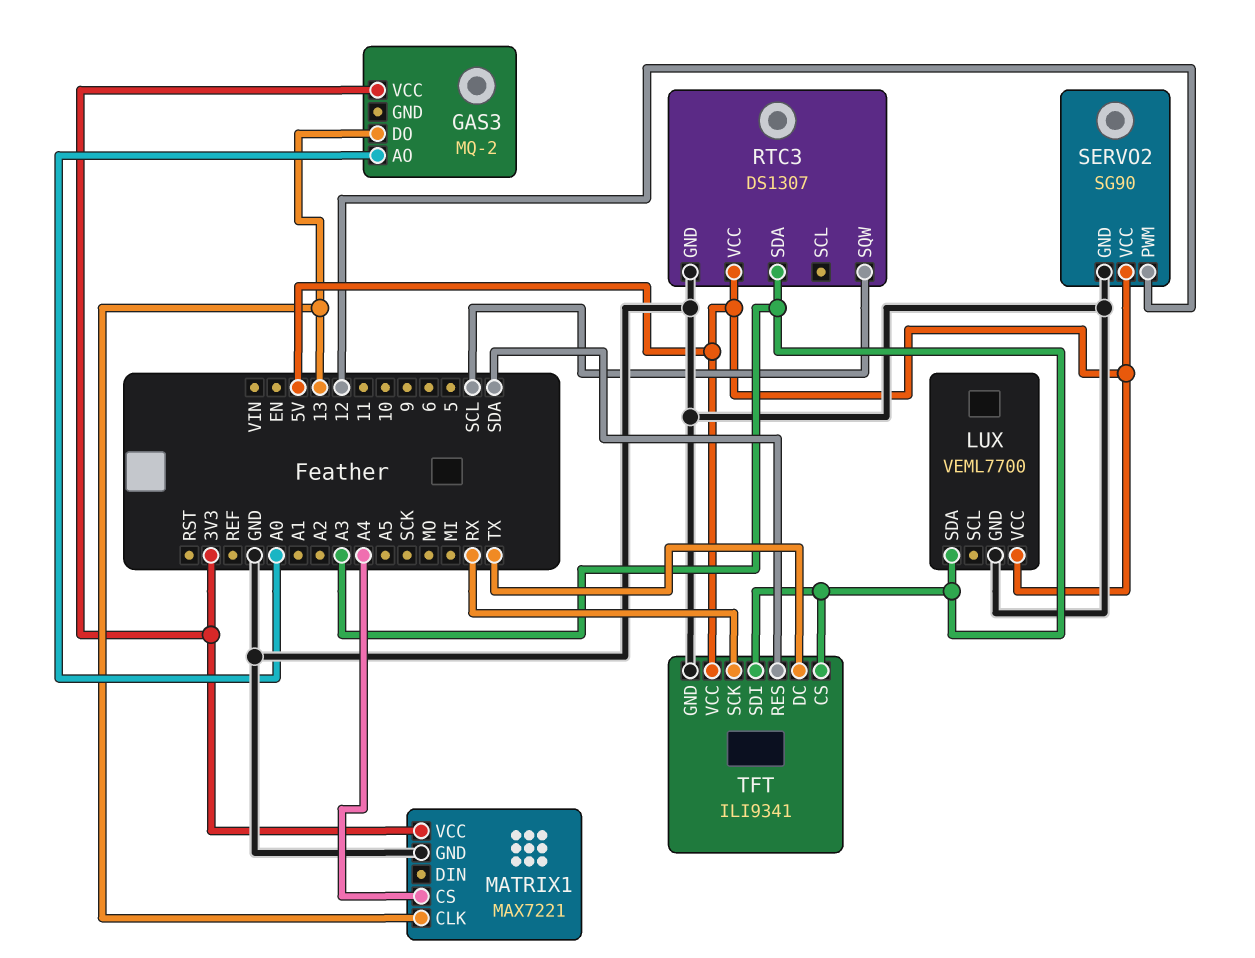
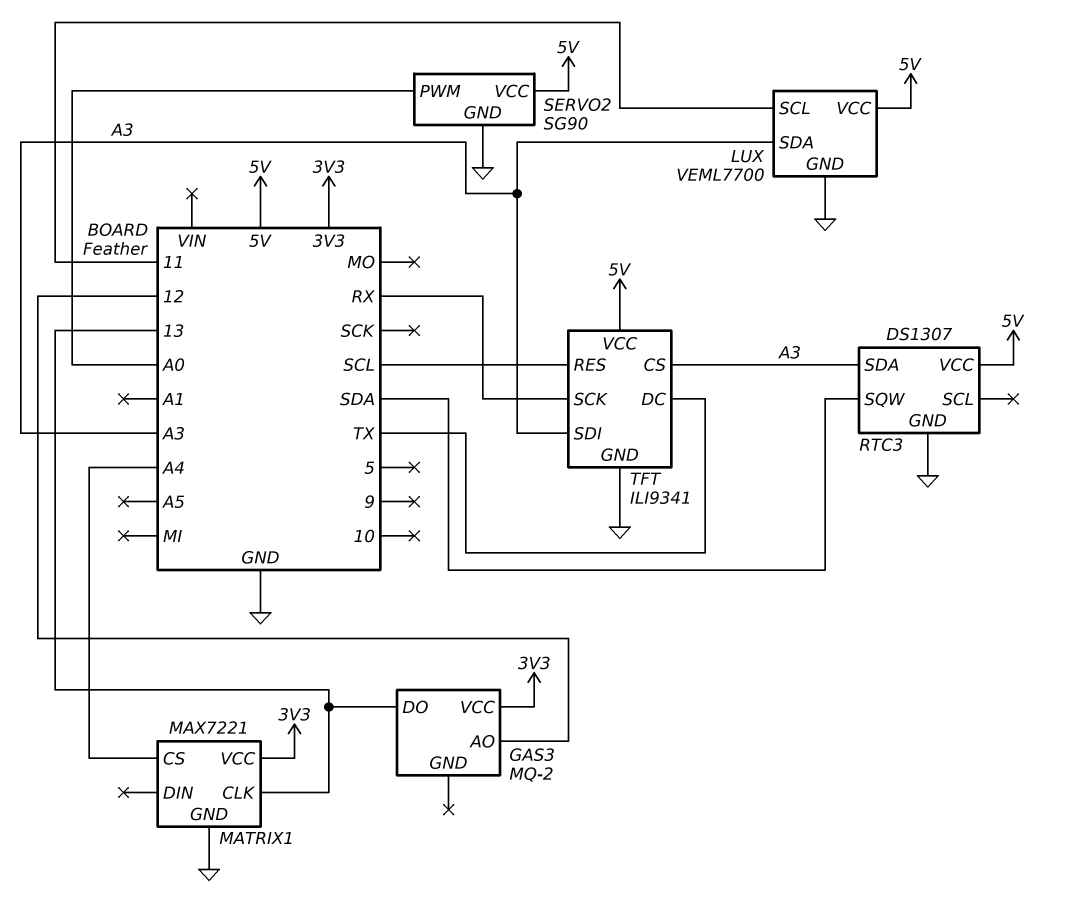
GAS3 pin AO: A0 -> 12
LUX pin SCL: none -> 11
RTC3 pin SQW: SCL -> SDA
SERVO2 pin PWM: 12 -> A0
TFT pin RES: SDA -> SCL

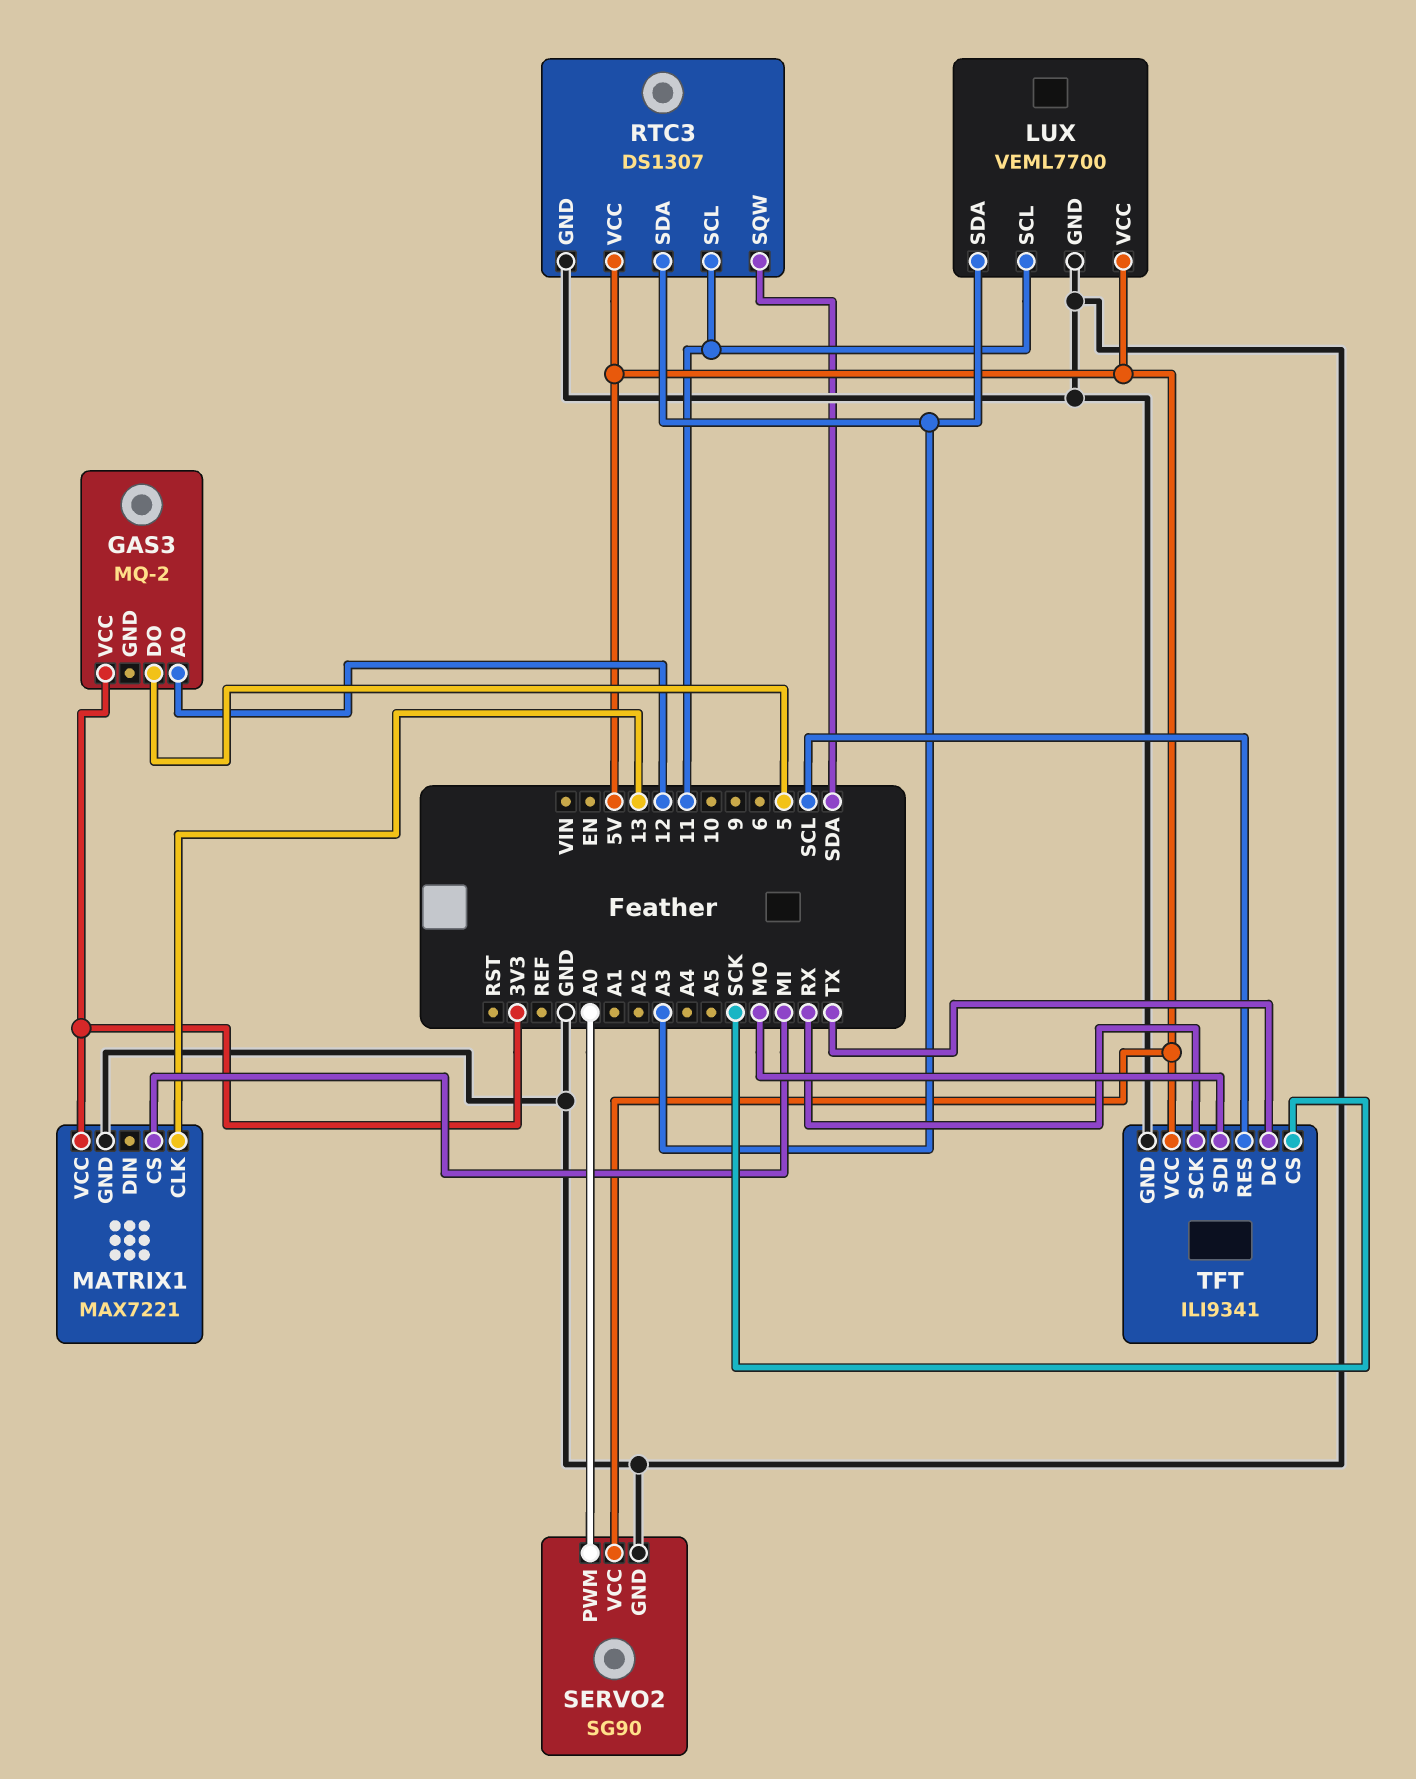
GAS3 pin DO: 13 -> 5
MATRIX1 pin CS: A4 -> MI
RTC3 pin SCL: none -> 11
TFT pin CS: A3 -> SCK
TFT pin SDI: A3 -> MO

